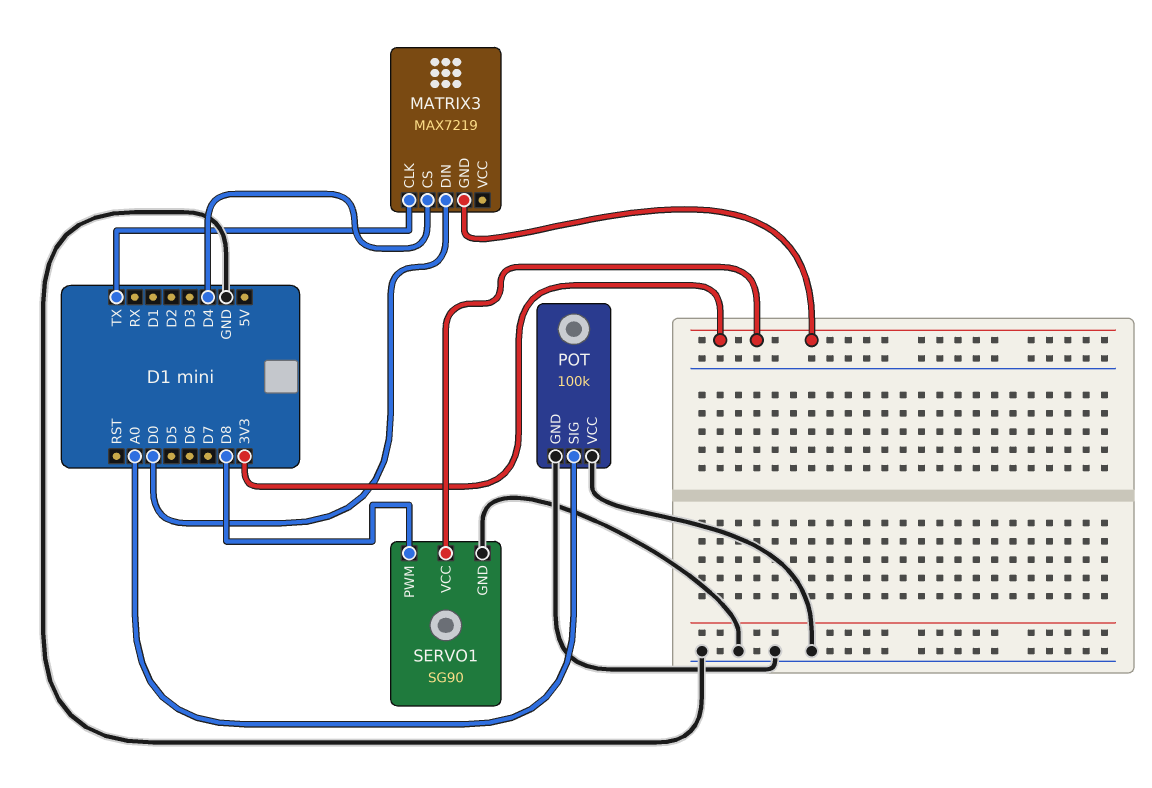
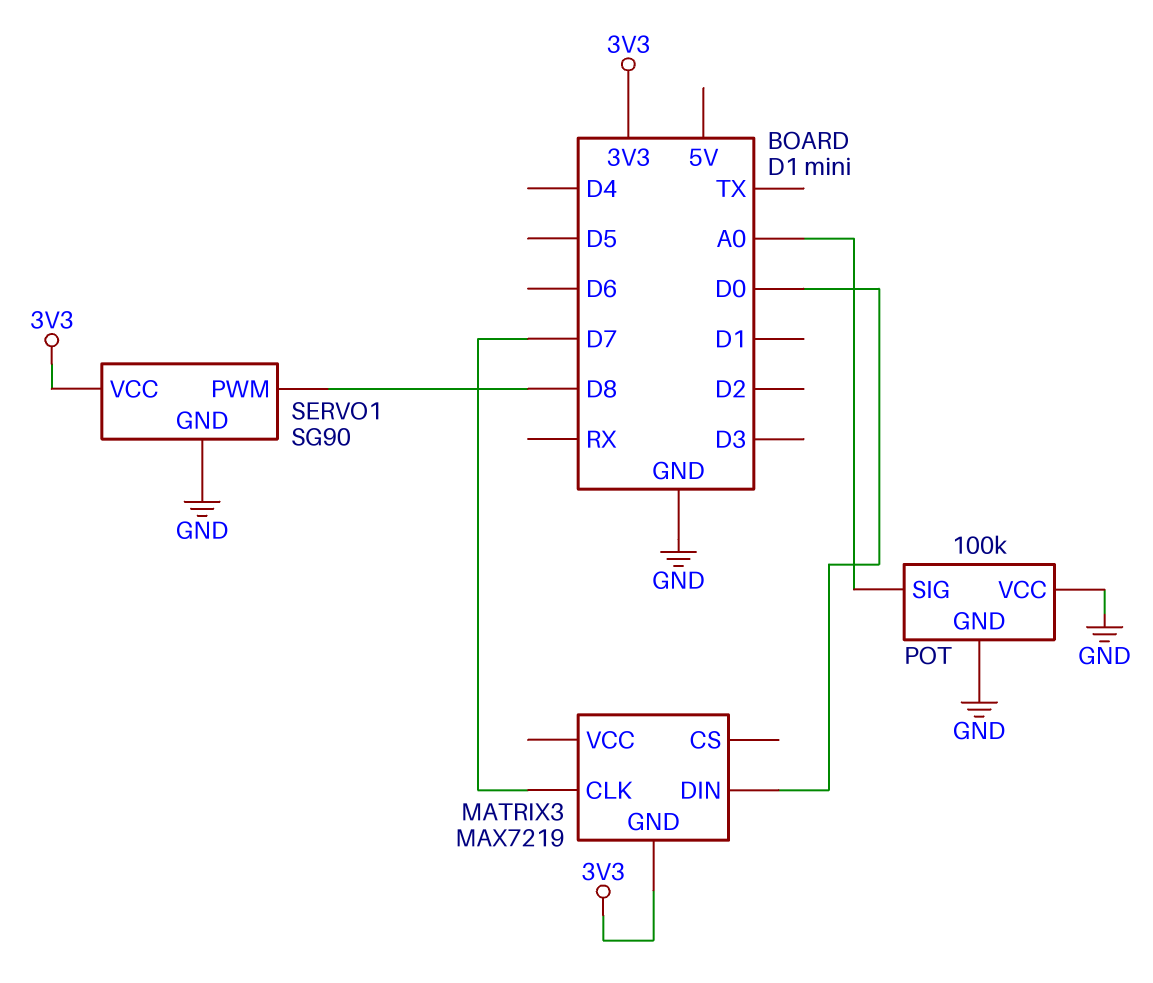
MATRIX3 pin CLK: TX -> D7
MATRIX3 pin CS: D4 -> none

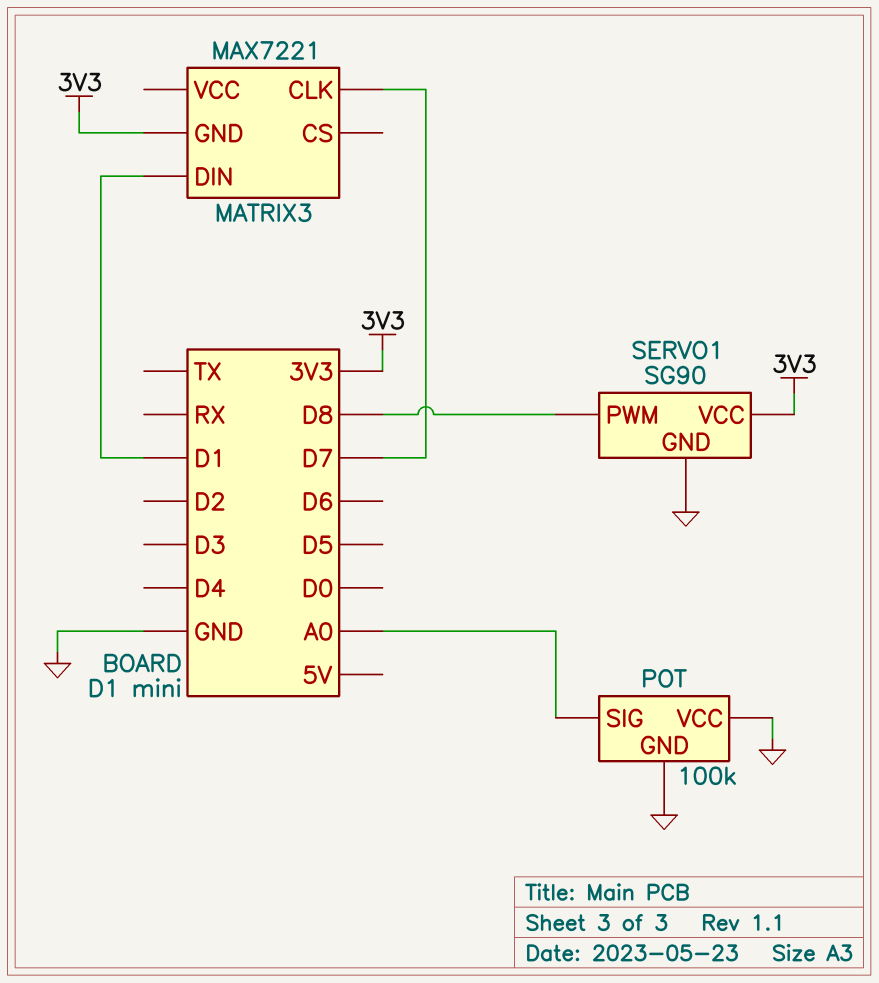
MATRIX3: MAX7219 -> MAX7221
MATRIX3 pin DIN: D0 -> D1

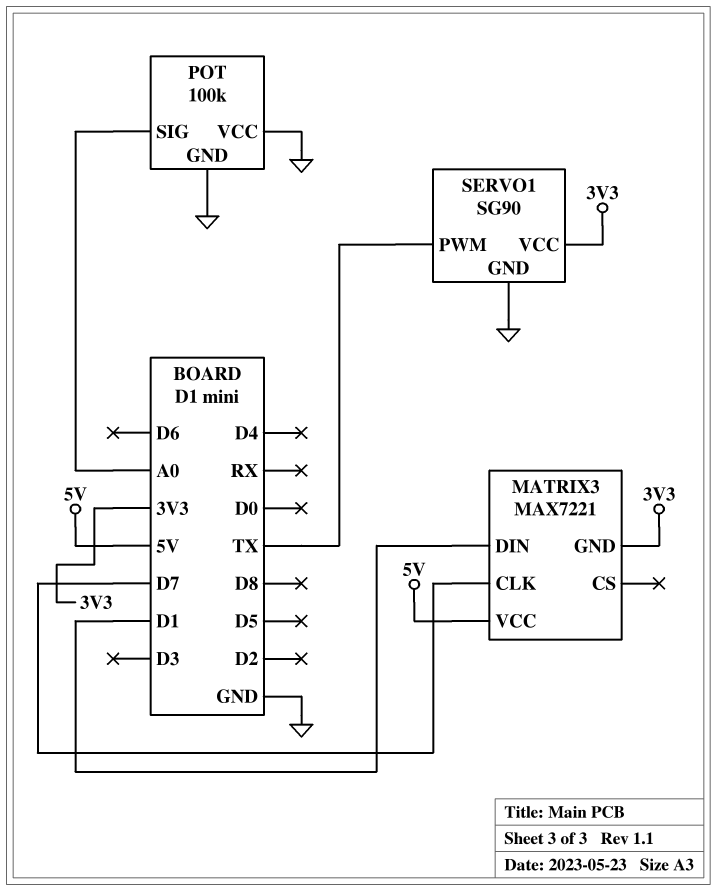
MATRIX3 pin VCC: none -> 5V
SERVO1 pin PWM: D8 -> TX

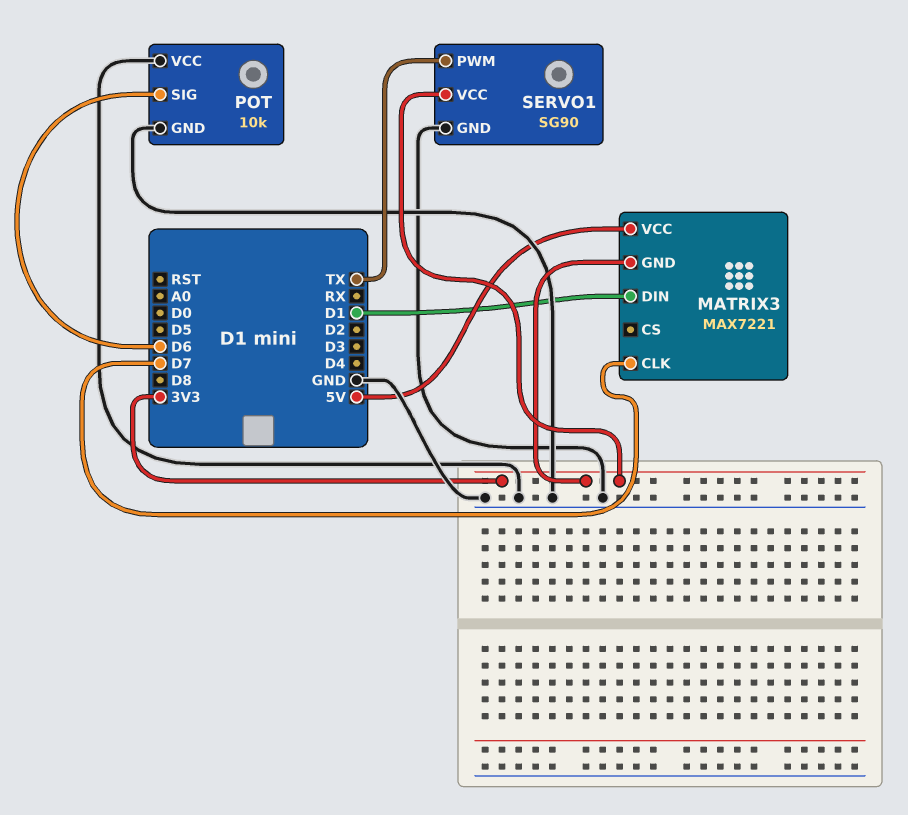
POT: 100k -> 10k
POT pin SIG: A0 -> D6

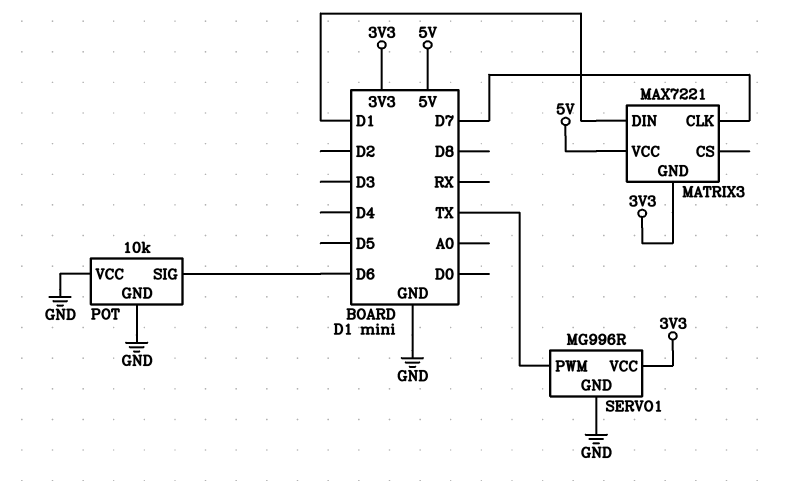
SERVO1: SG90 -> MG996R

